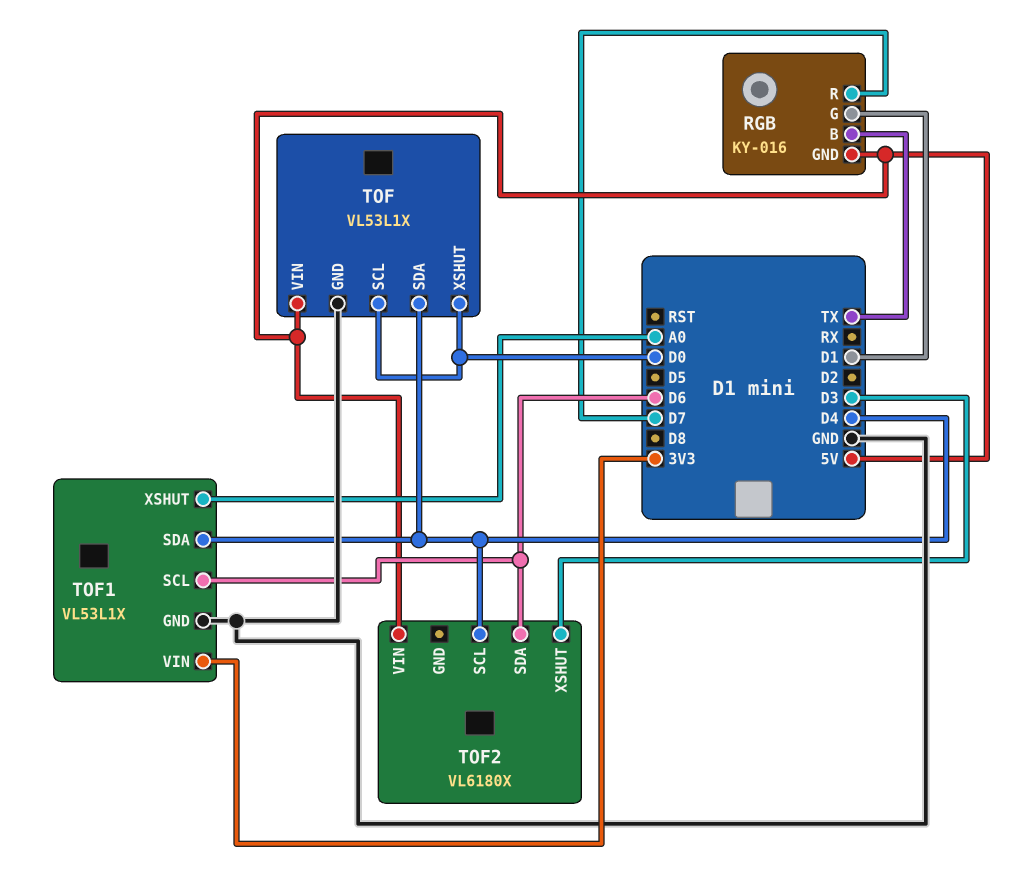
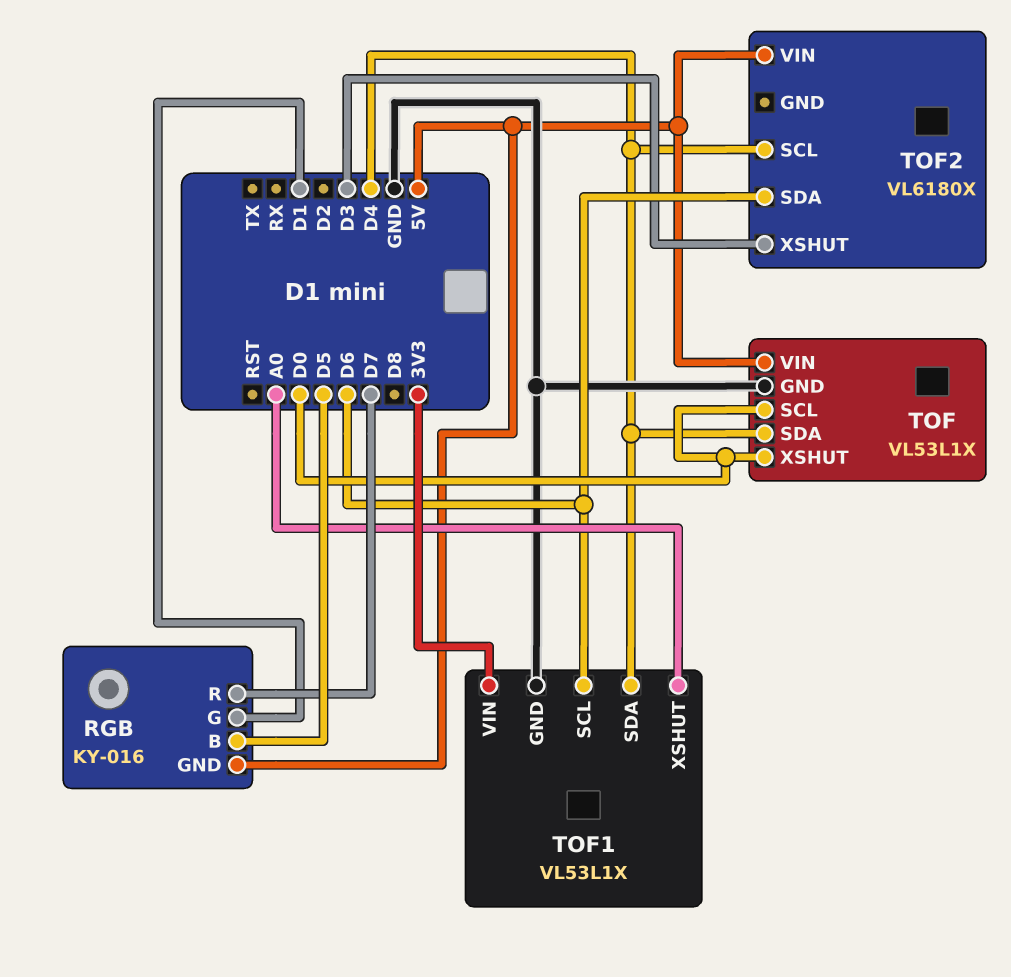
RGB pin B: TX -> D5

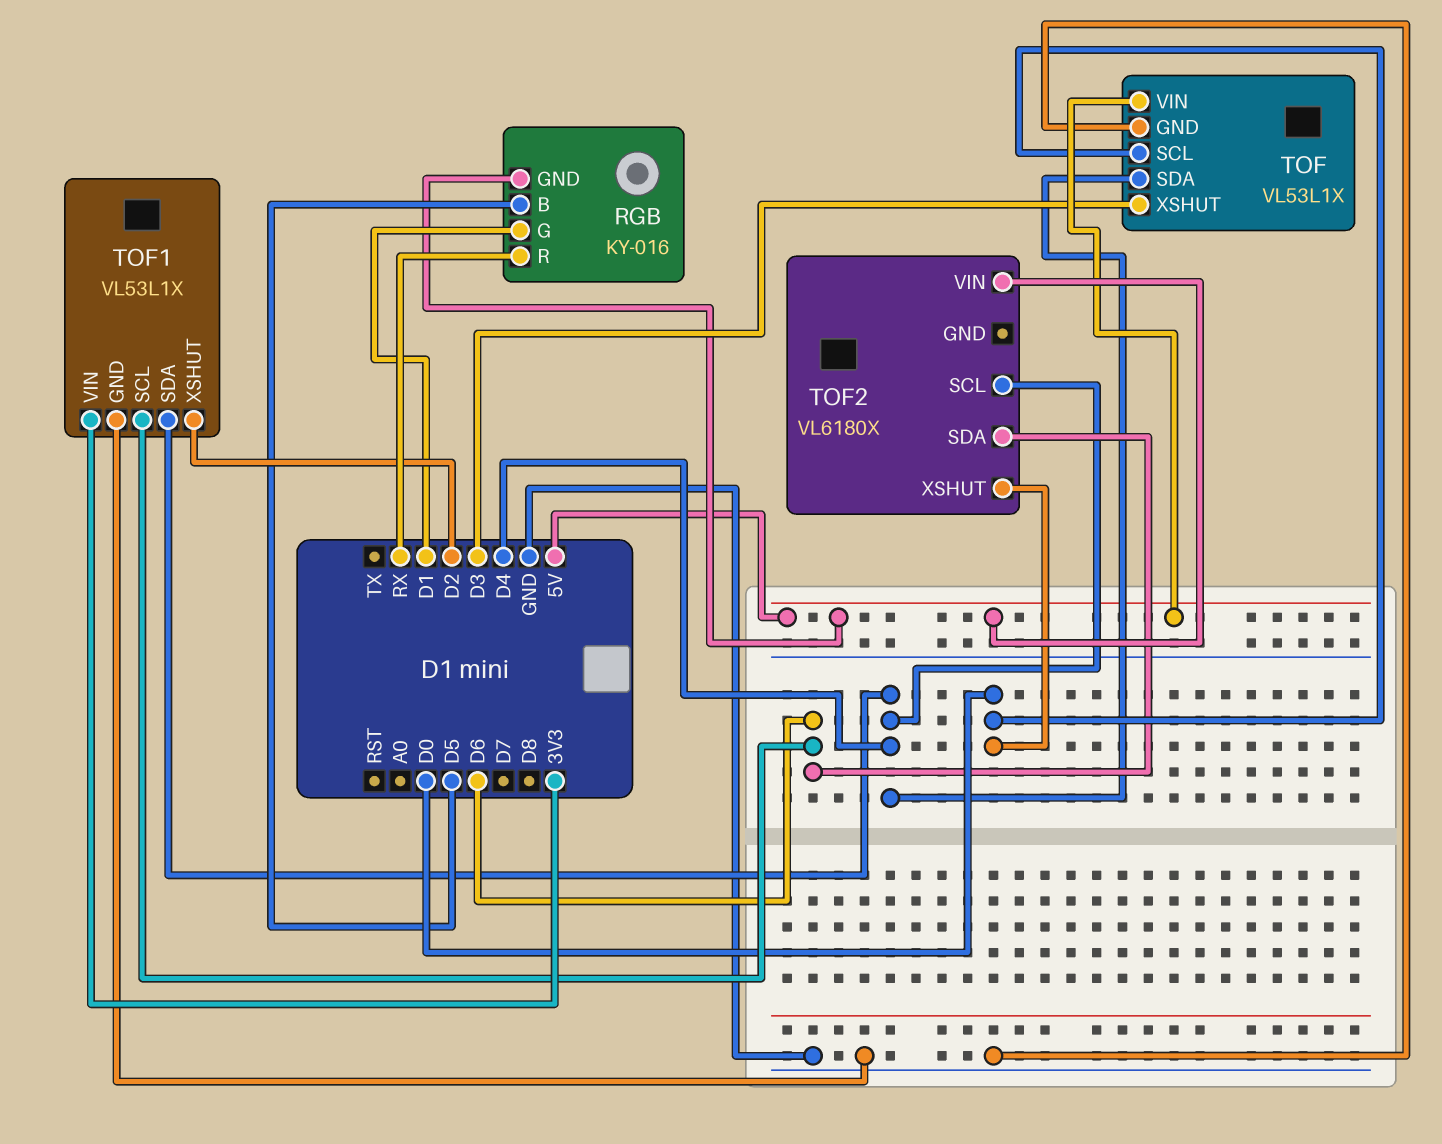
RGB pin R: D7 -> RX
TOF pin XSHUT: D0 -> D3
TOF1 pin XSHUT: A0 -> D2
TOF2 pin XSHUT: D3 -> D0

